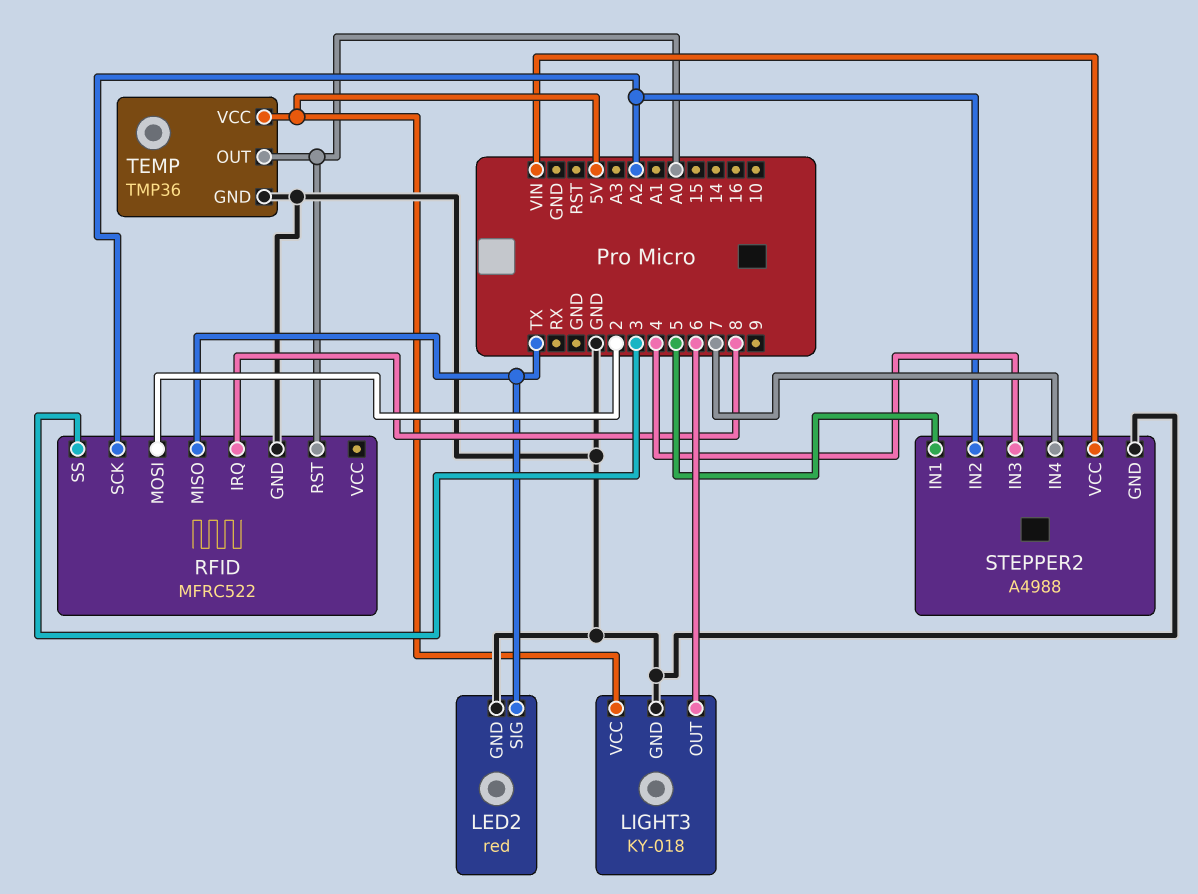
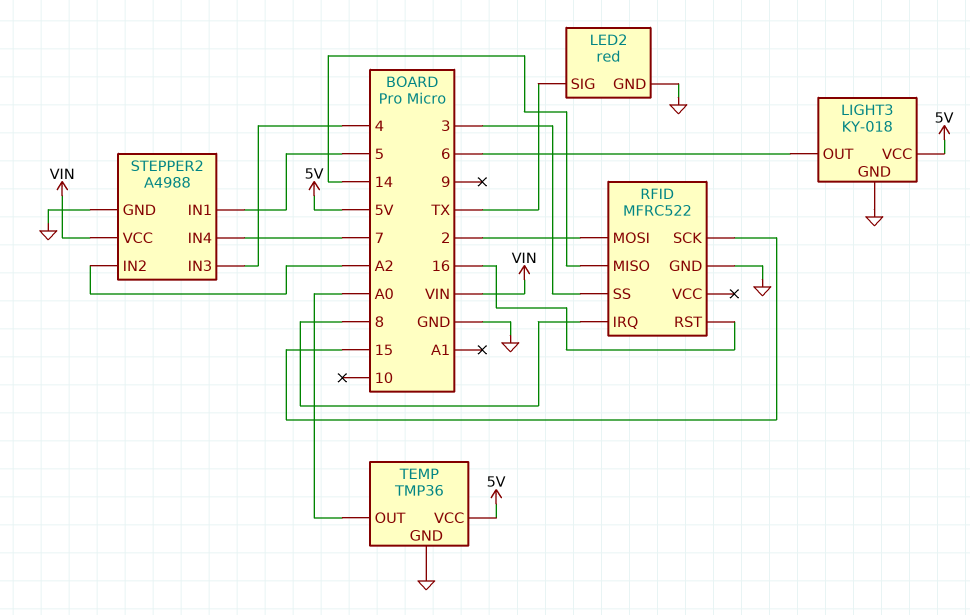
RFID pin MISO: TX -> 14
RFID pin RST: A0 -> 16
RFID pin SCK: A2 -> 15

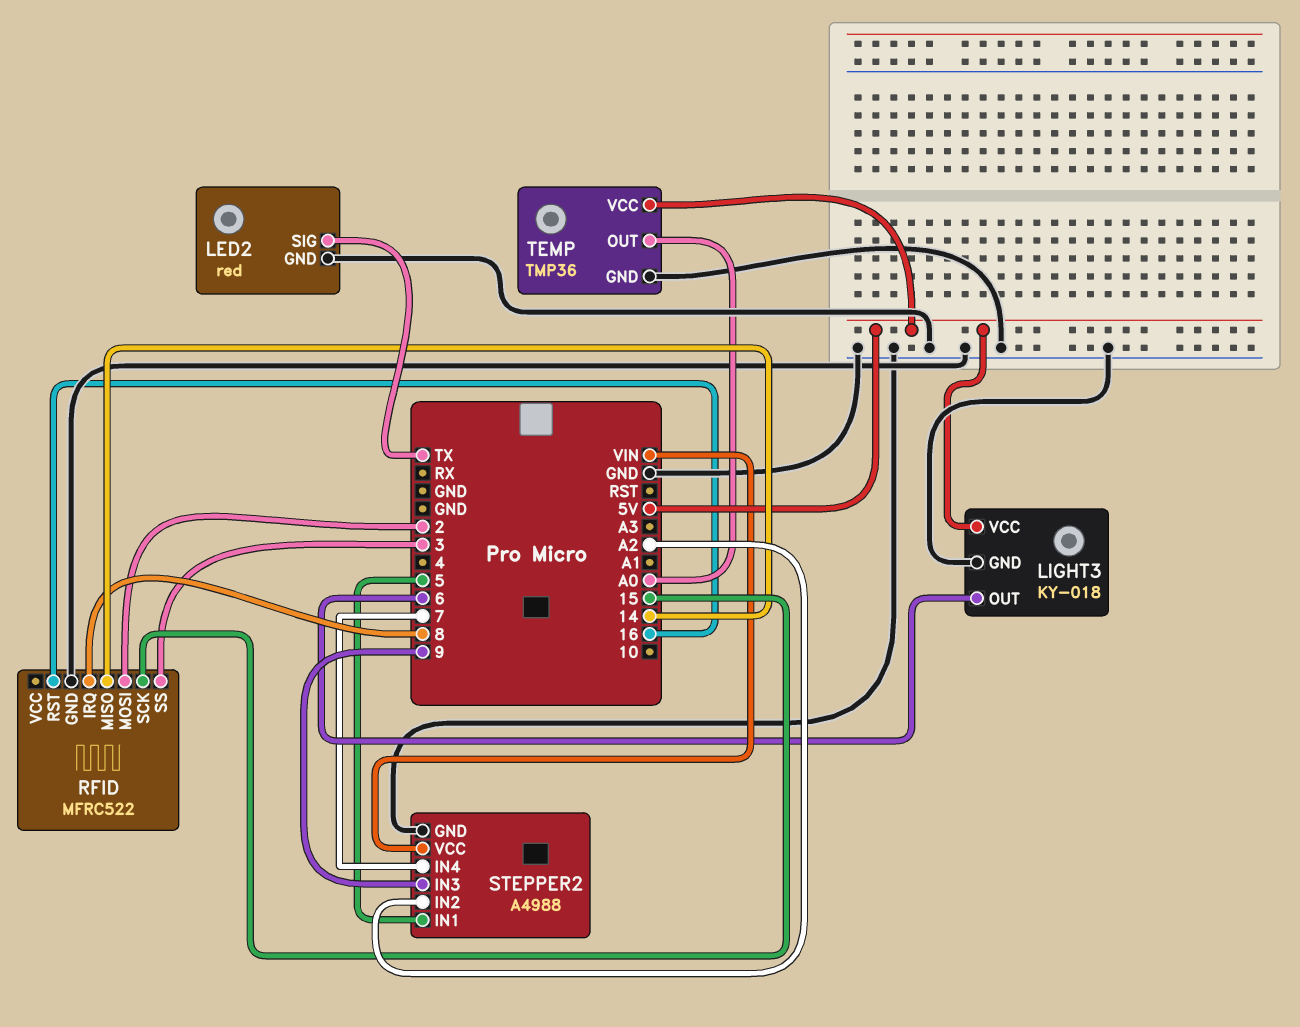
STEPPER2 pin IN3: 4 -> 9

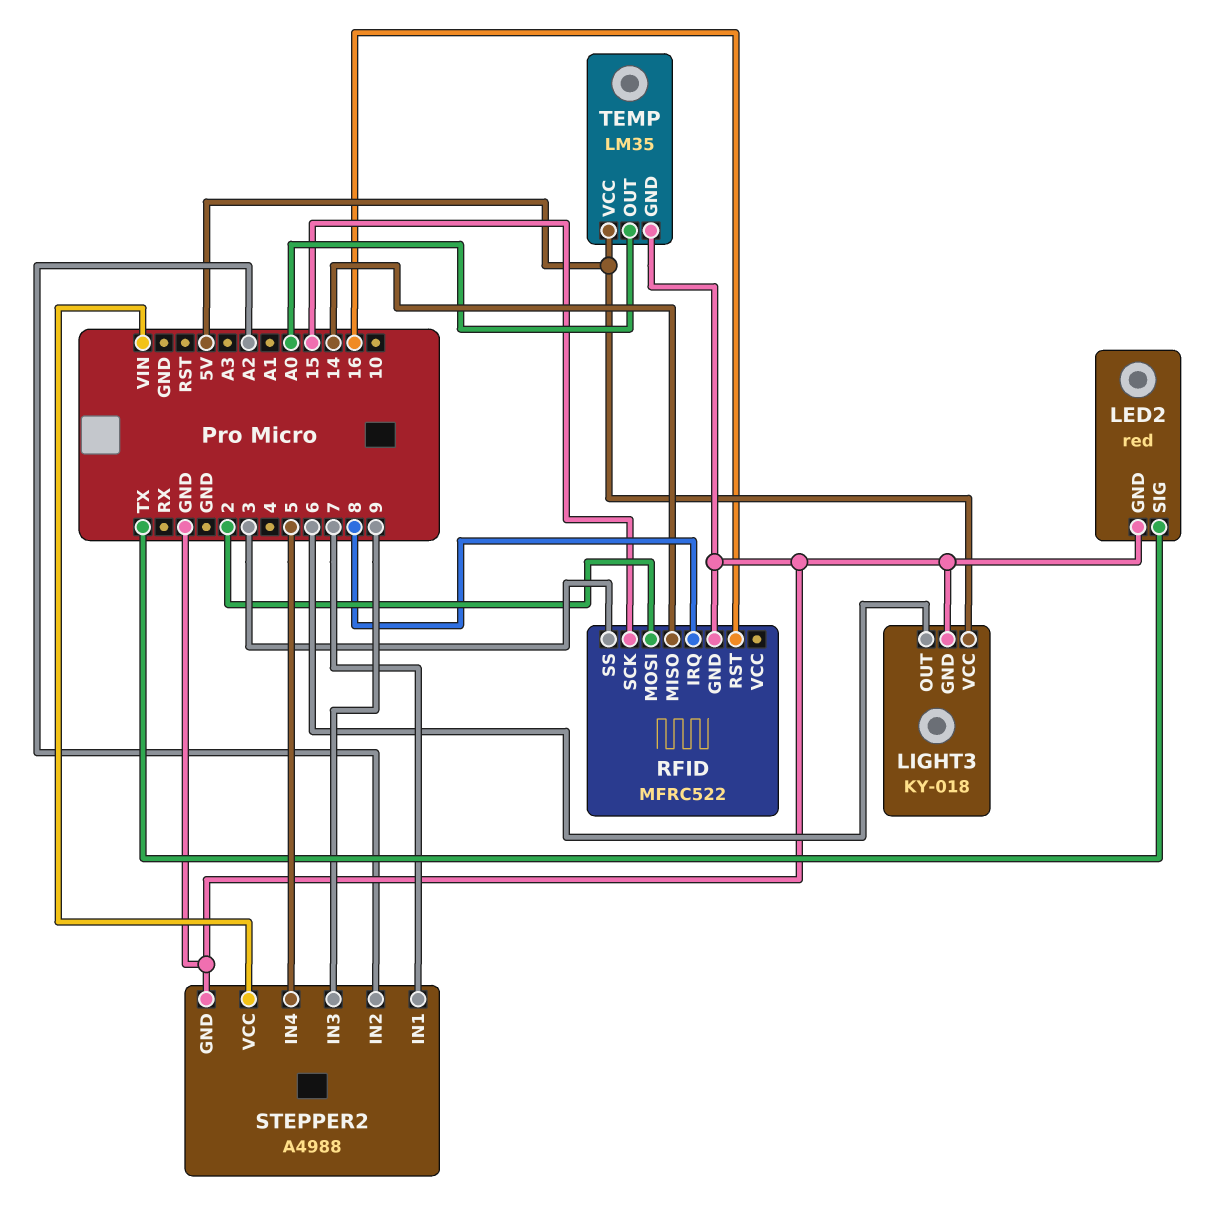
STEPPER2 pin IN1: 5 -> 7
STEPPER2 pin IN4: 7 -> 5
TEMP: TMP36 -> LM35

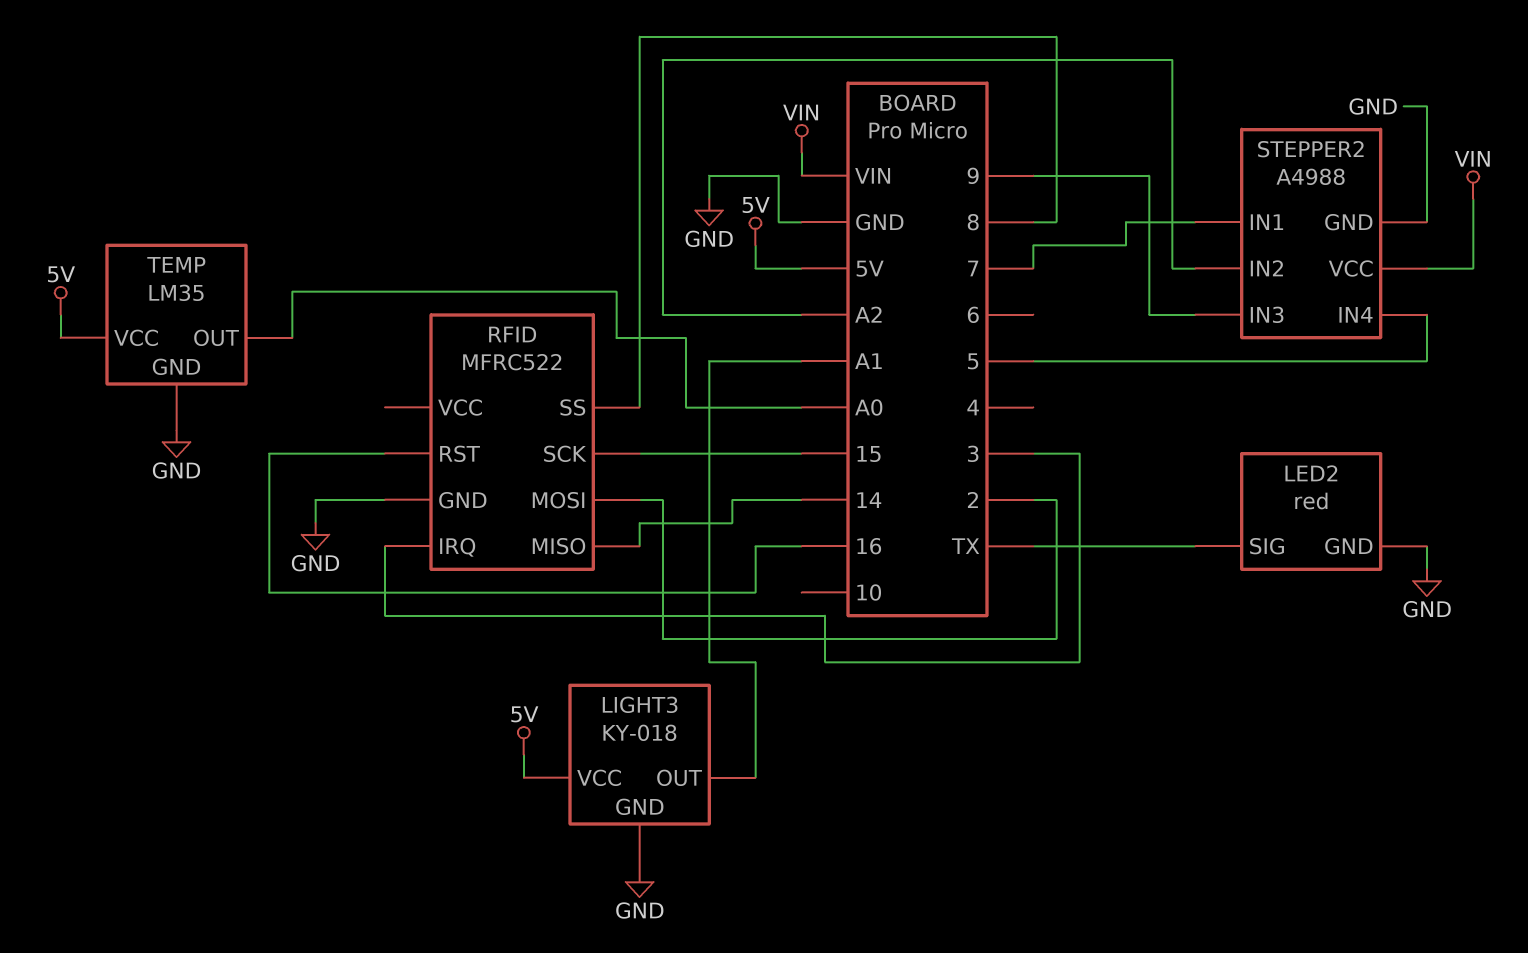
LIGHT3 pin OUT: 6 -> A1
RFID pin IRQ: 8 -> 3
RFID pin SS: 3 -> 8

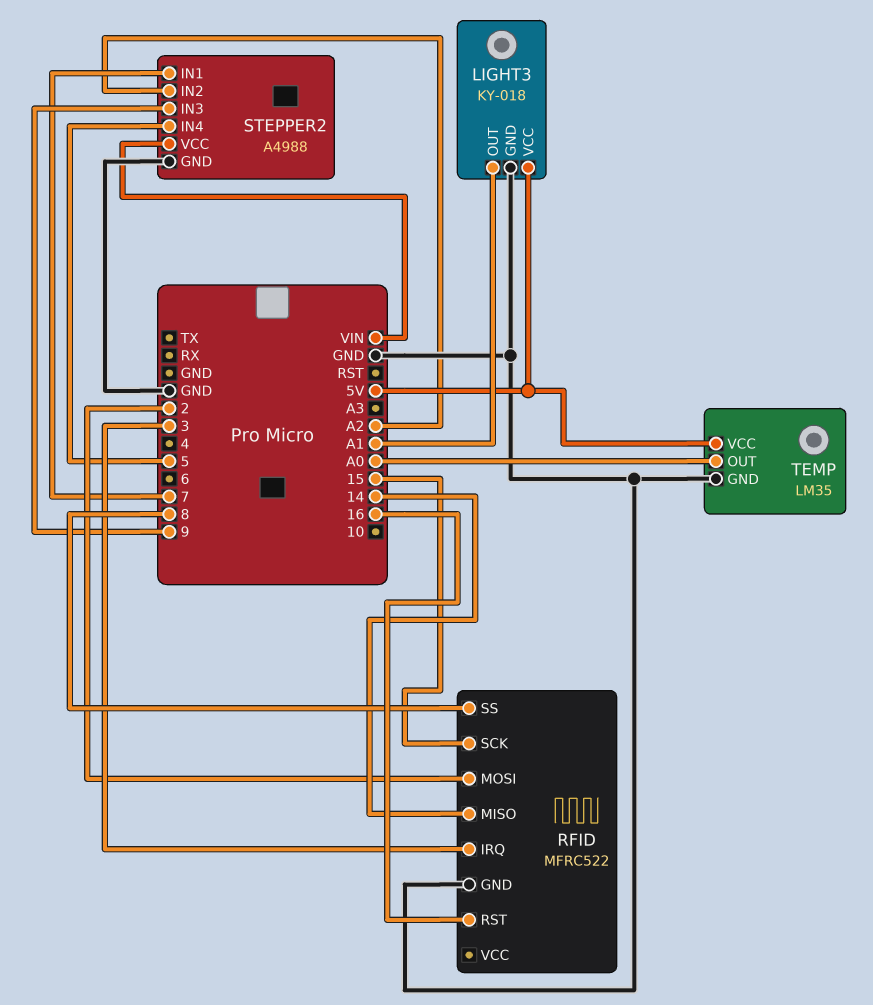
LED2: red -> none
LED2 pin GND: GND -> none
LED2 pin SIG: TX -> none

